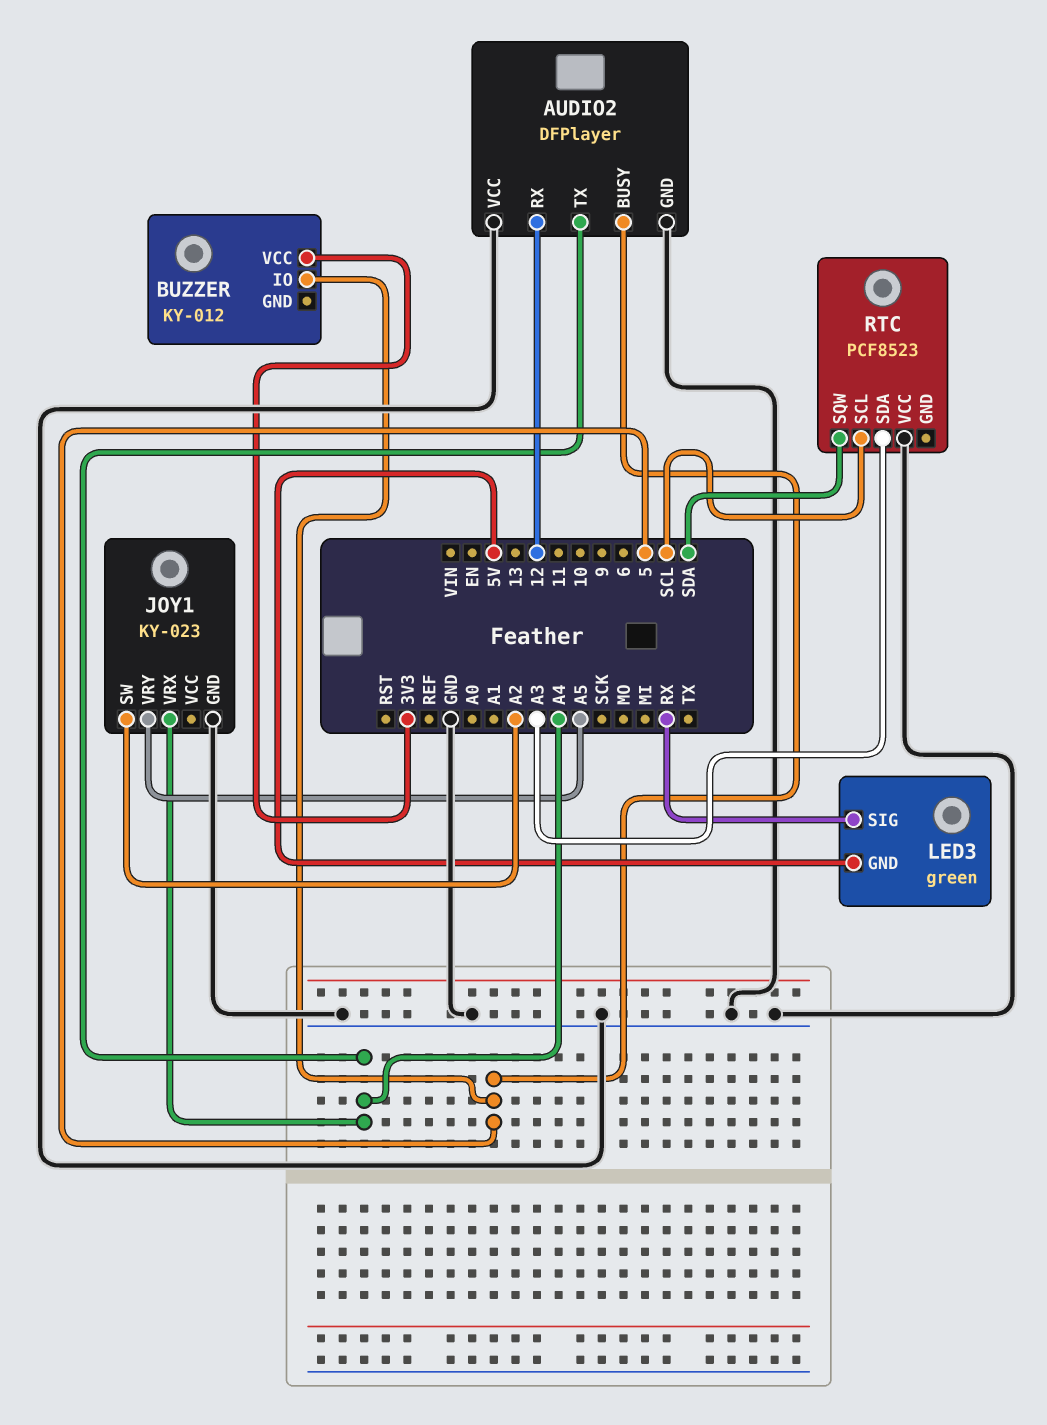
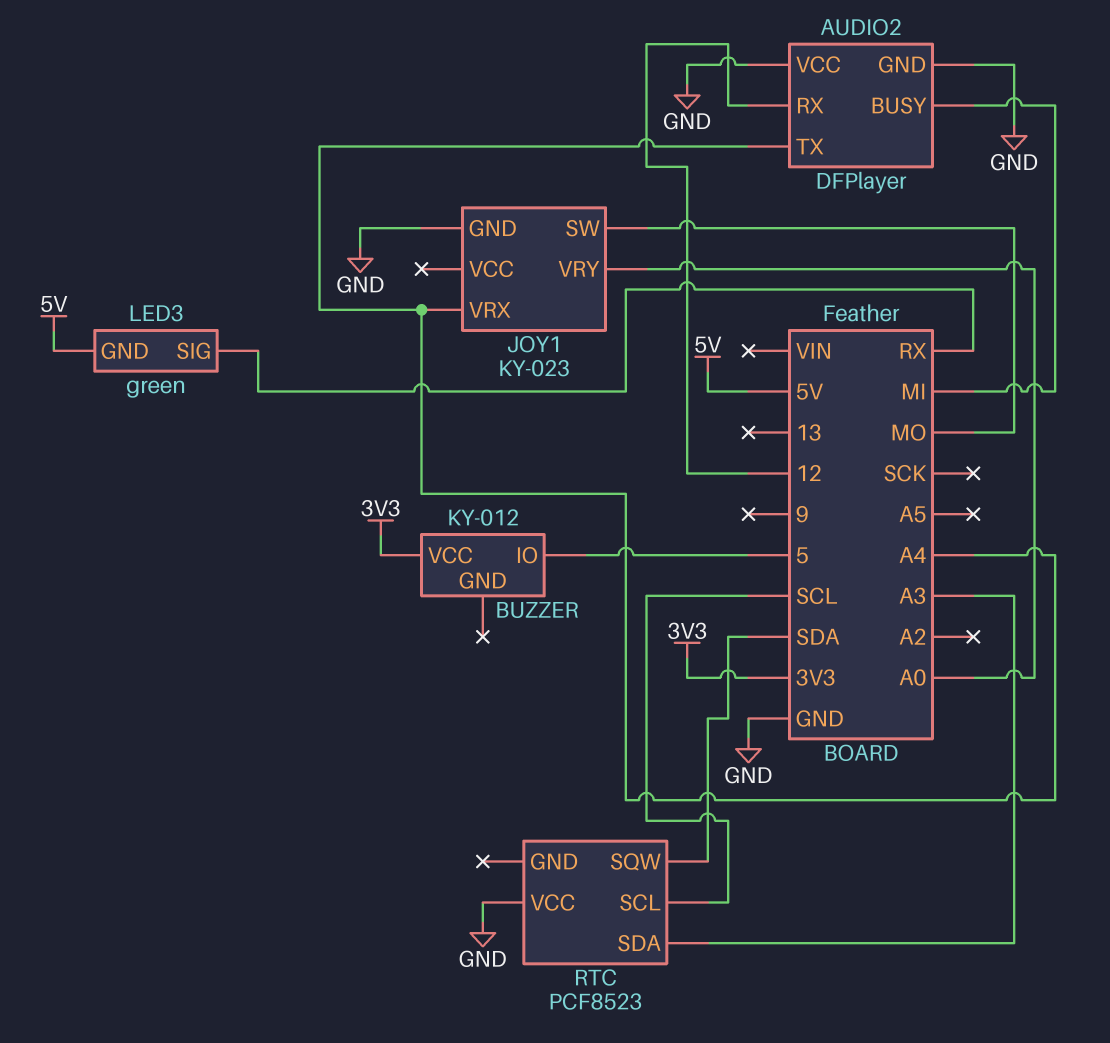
AUDIO2 pin BUSY: 5 -> MI
JOY1 pin SW: A2 -> MO
JOY1 pin VRY: A5 -> A0

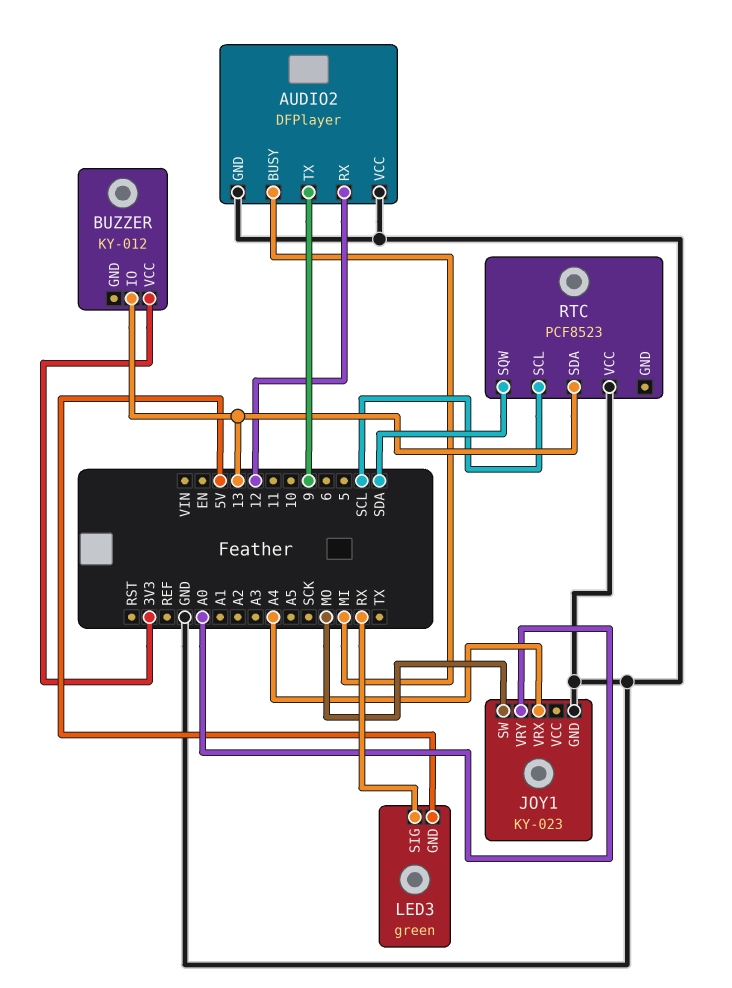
AUDIO2 pin TX: A4 -> 9
BUZZER pin IO: 5 -> 13
RTC pin SDA: A3 -> 13

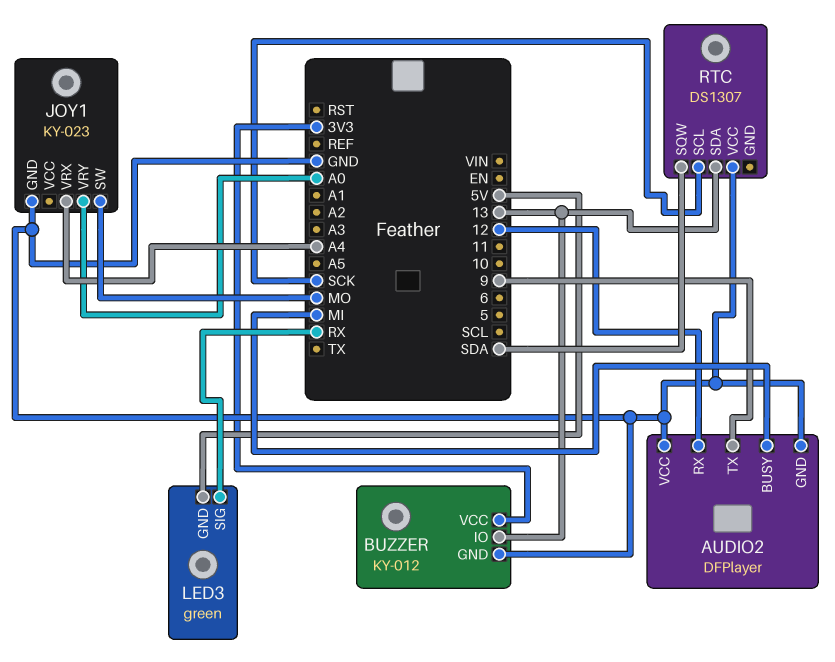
BUZZER pin GND: none -> GND
RTC: PCF8523 -> DS1307
RTC pin SCL: SCL -> SCK

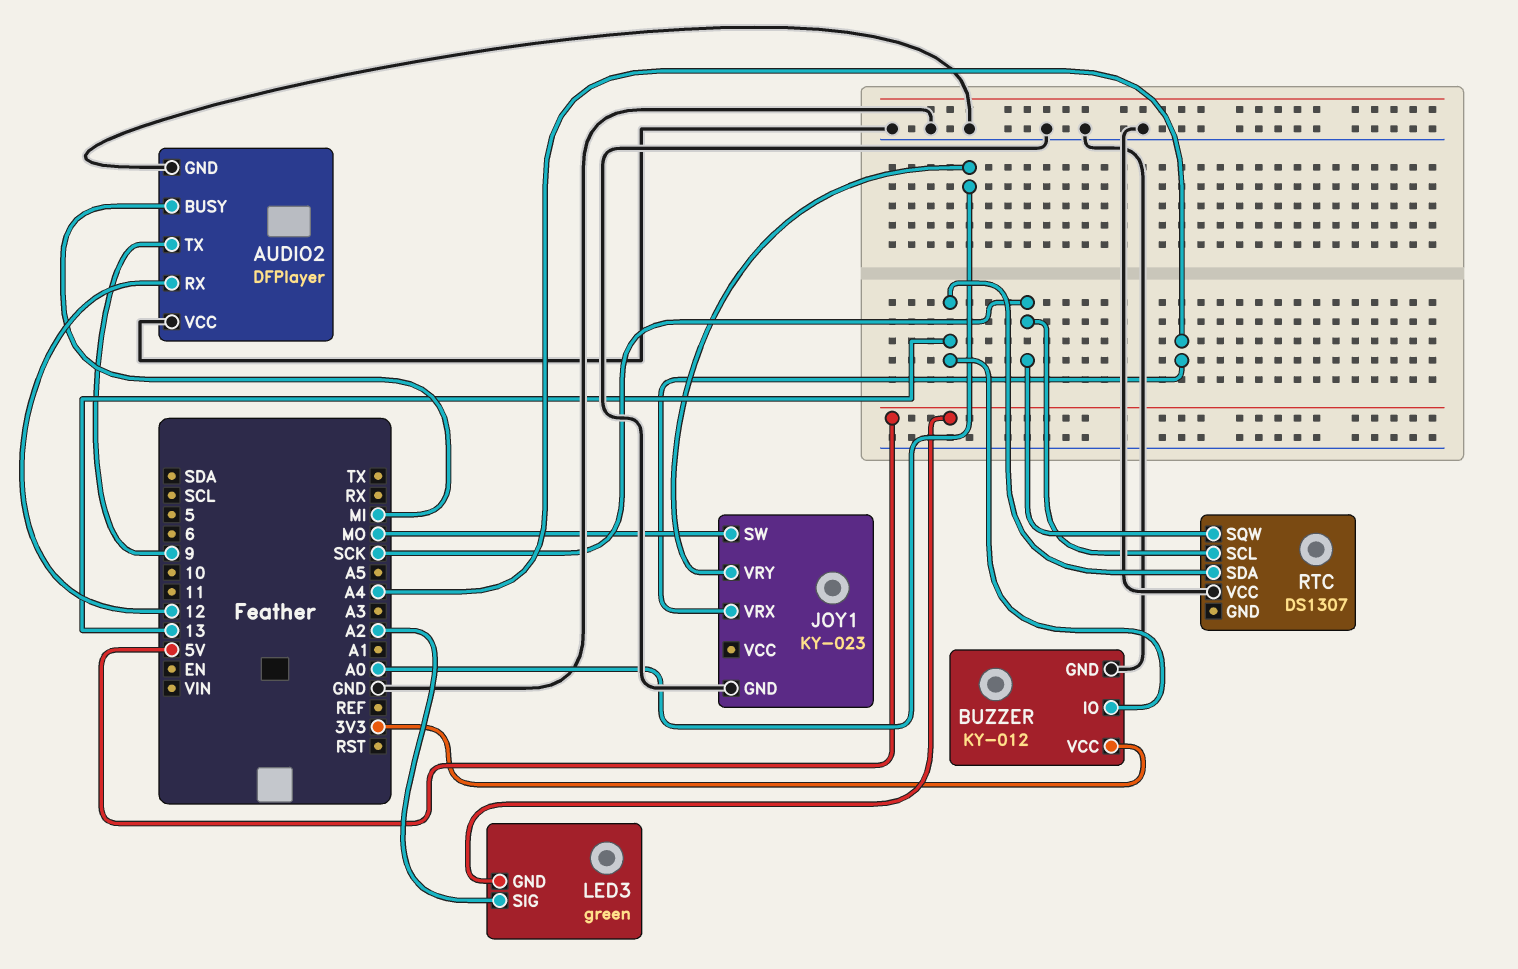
LED3 pin SIG: RX -> A2
RTC pin SQW: SDA -> SCK

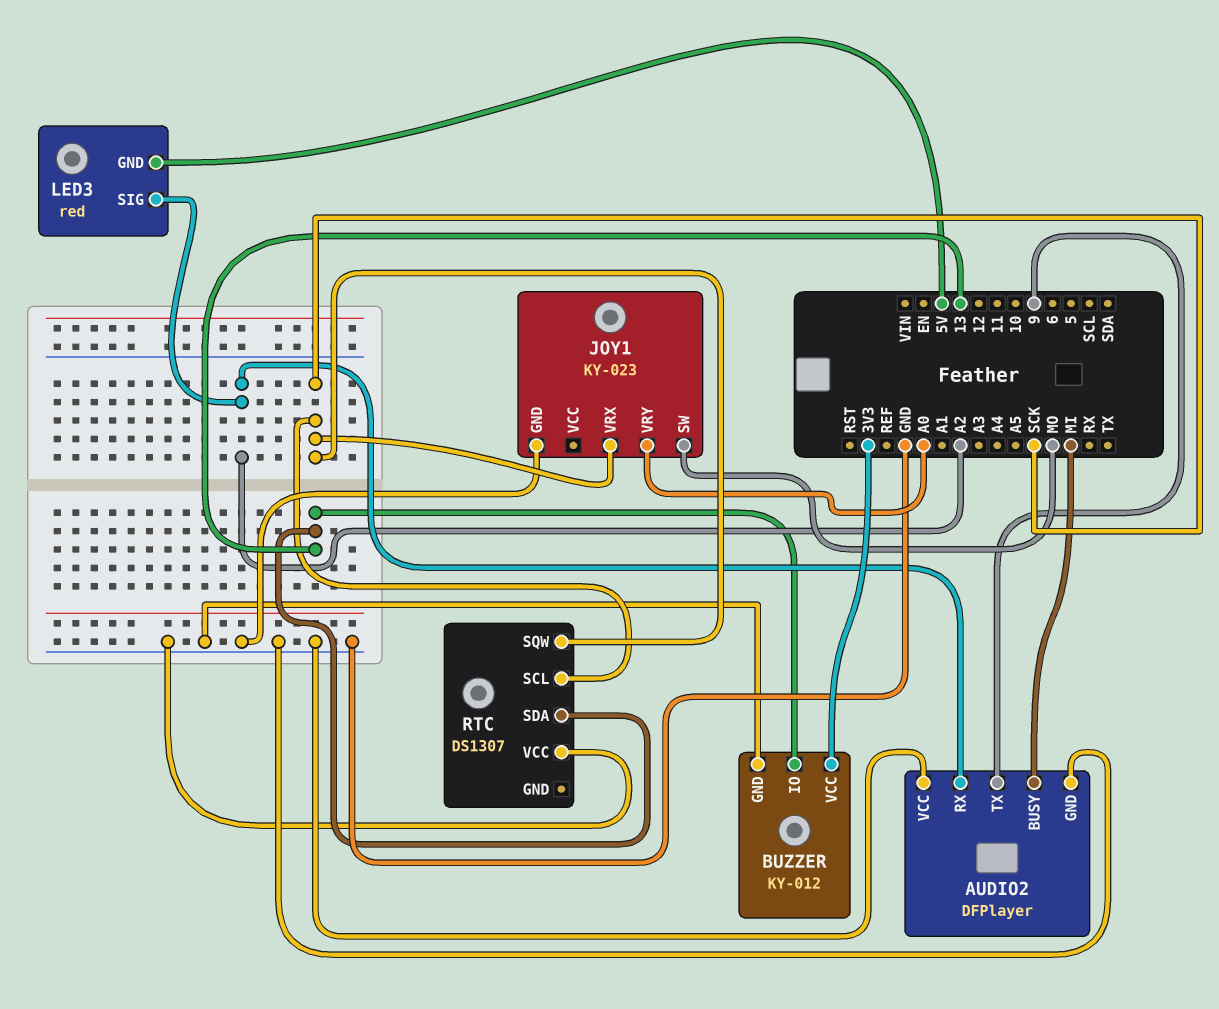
AUDIO2 pin RX: 12 -> A2
JOY1 pin VRX: A4 -> SCK
LED3: green -> red

